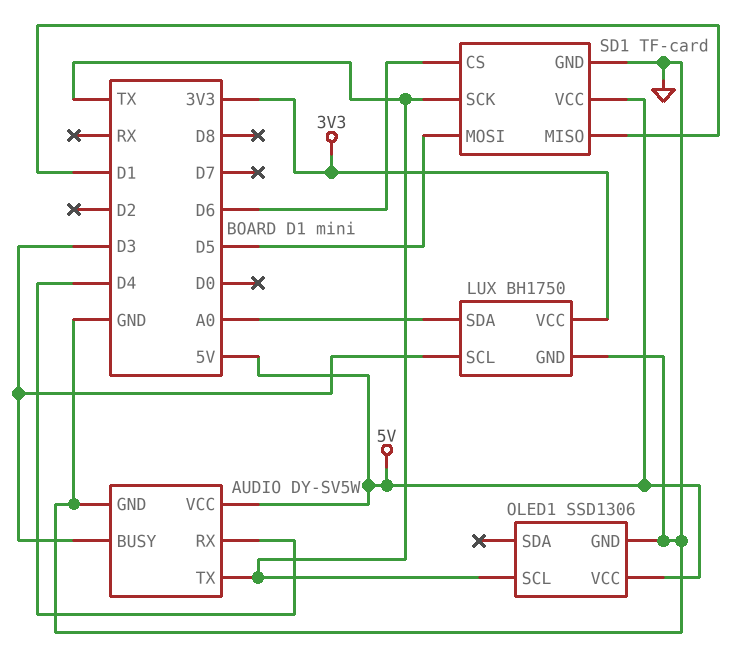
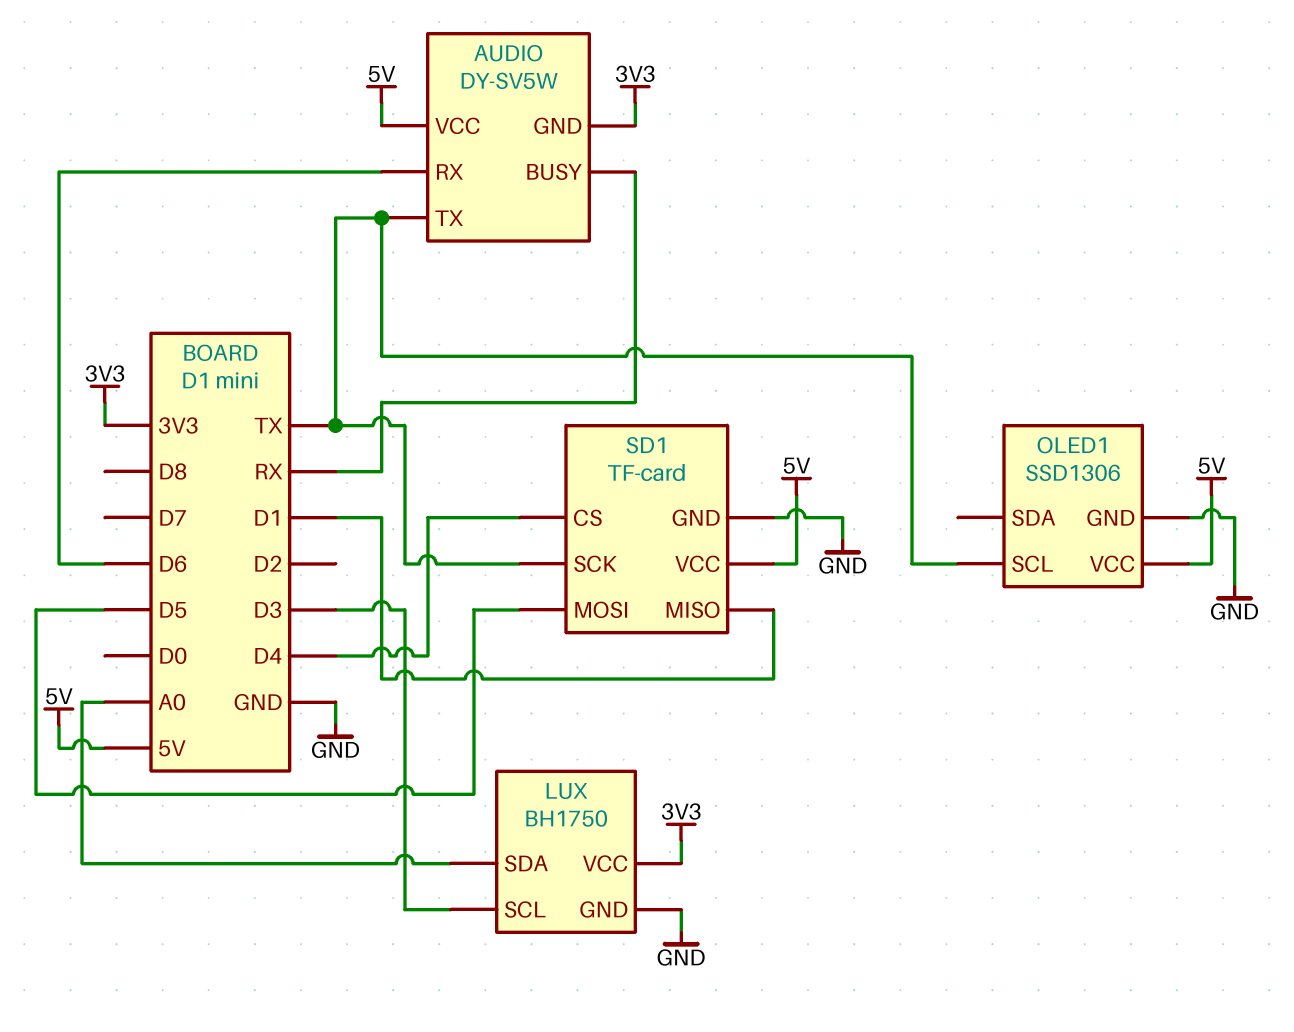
AUDIO pin BUSY: D3 -> RX
AUDIO pin GND: GND -> 3V3
AUDIO pin RX: D4 -> D6
SD1 pin CS: D6 -> D4

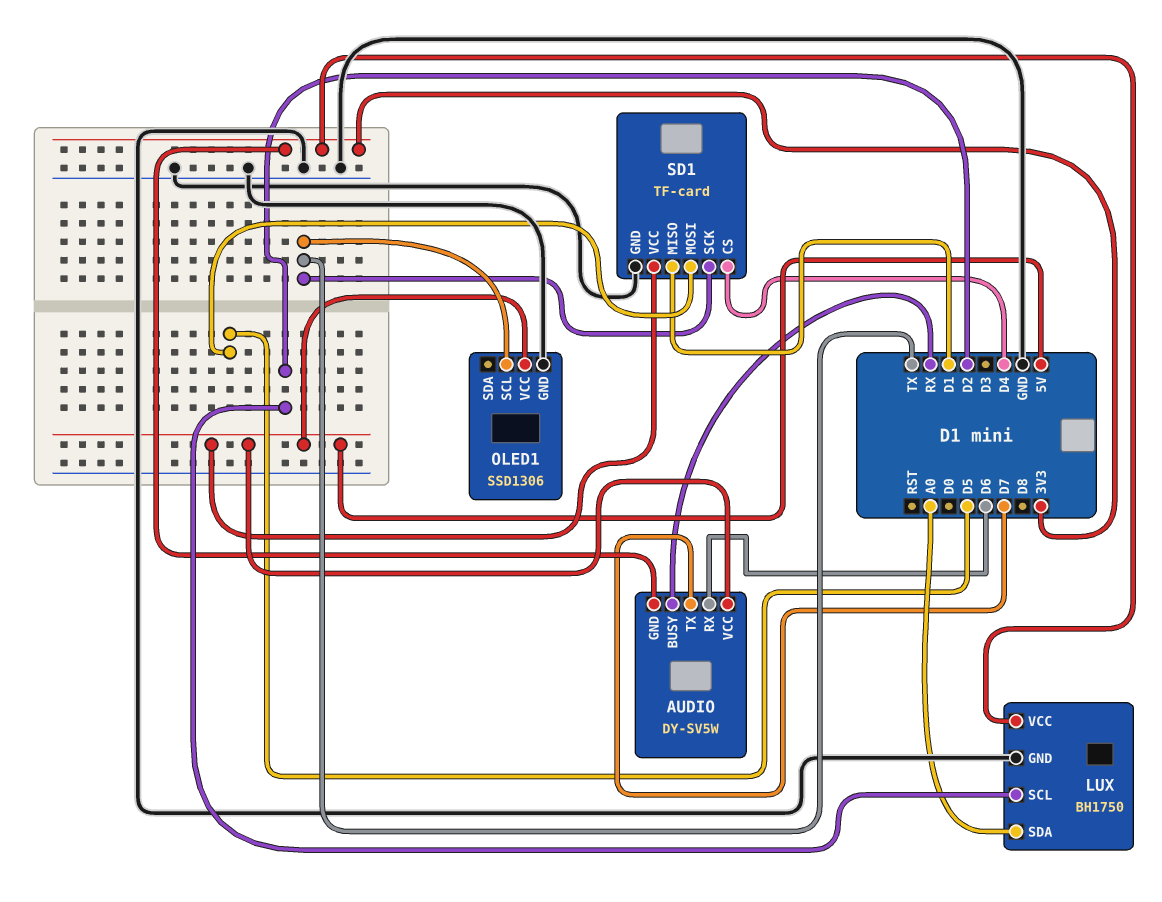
AUDIO pin TX: TX -> D7
LUX pin SCL: D3 -> D2

